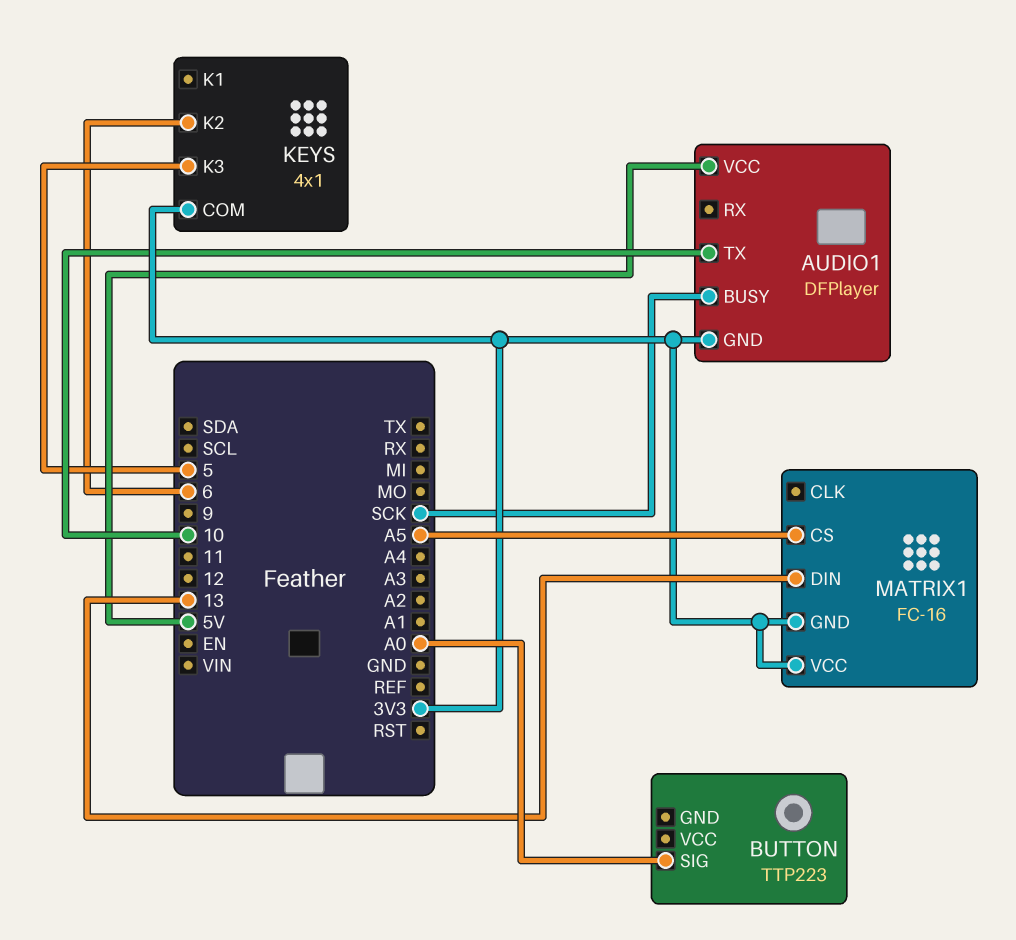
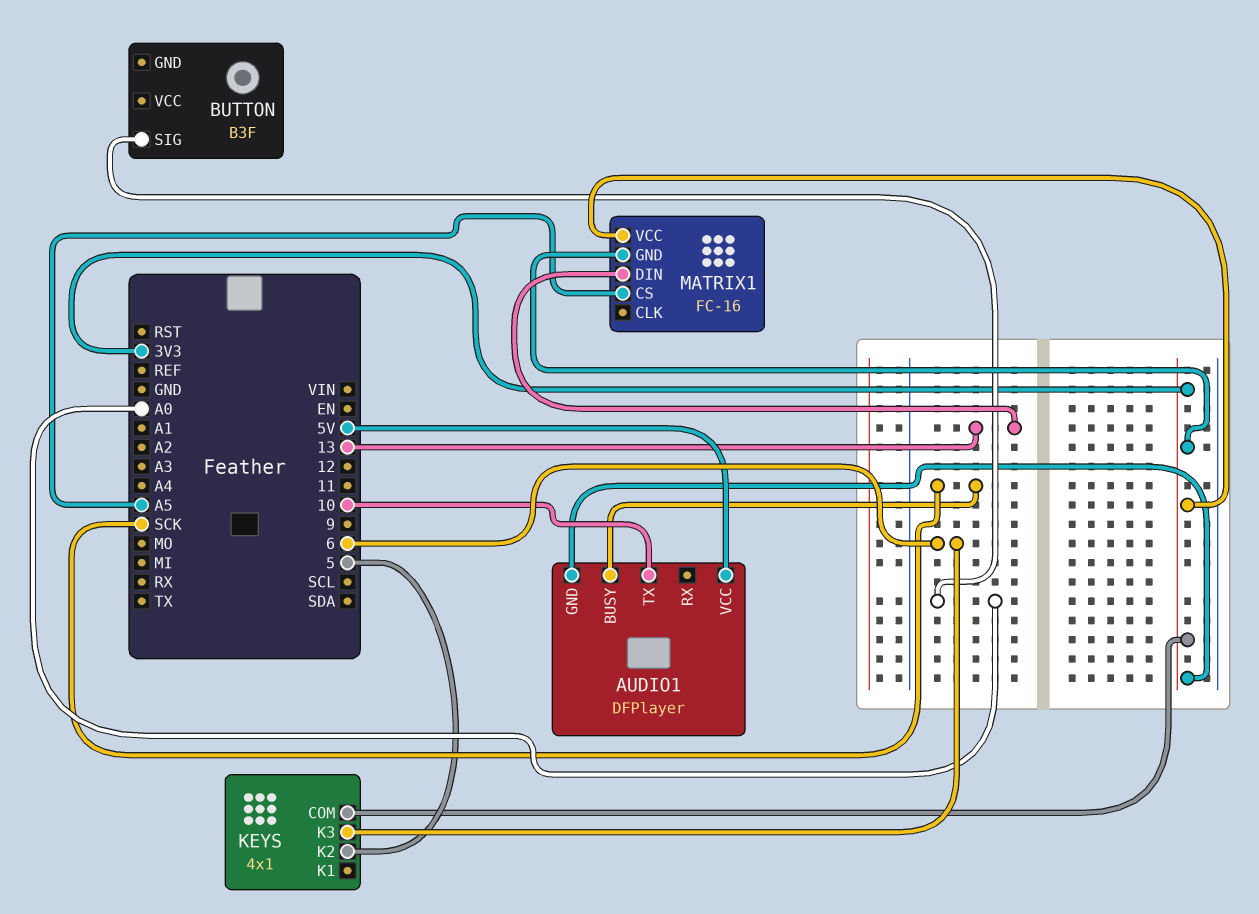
BUTTON: TTP223 -> B3F
KEYS pin K2: 6 -> 5
KEYS pin K3: 5 -> 6

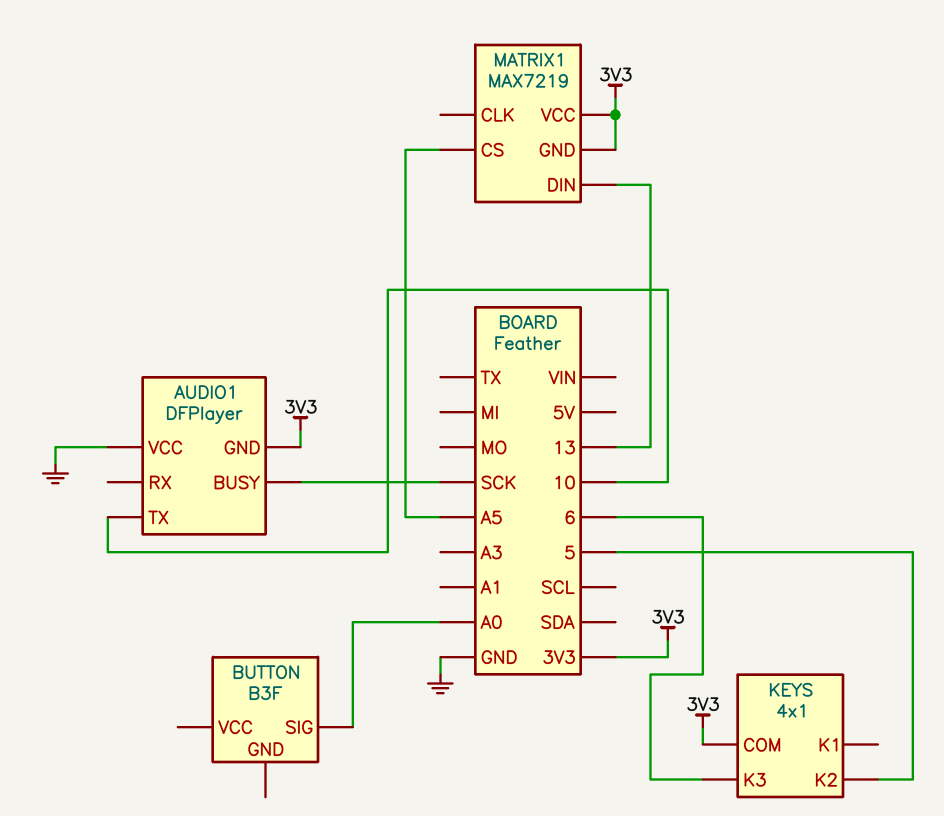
AUDIO1 pin VCC: 5V -> GND
MATRIX1: FC-16 -> MAX7219

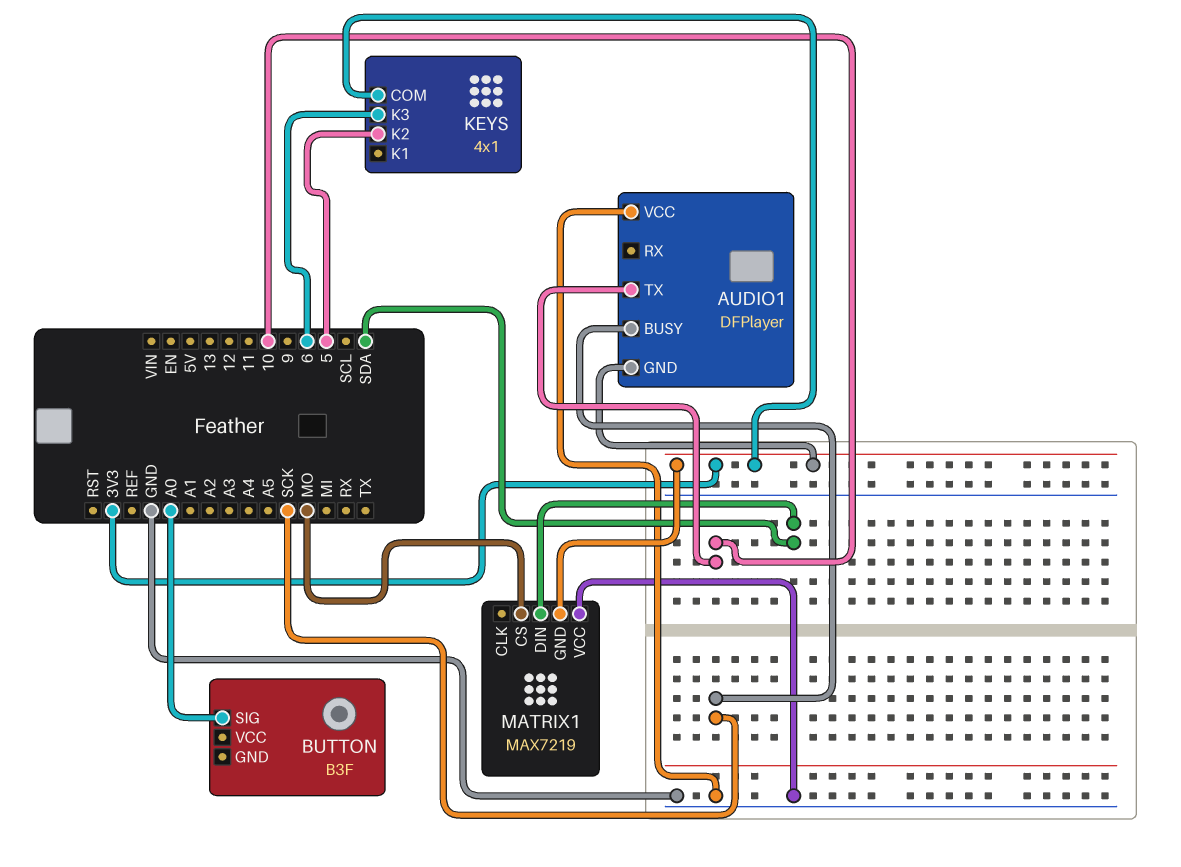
MATRIX1 pin CS: A5 -> MO
MATRIX1 pin DIN: 13 -> SDA
MATRIX1 pin VCC: 3V3 -> GND

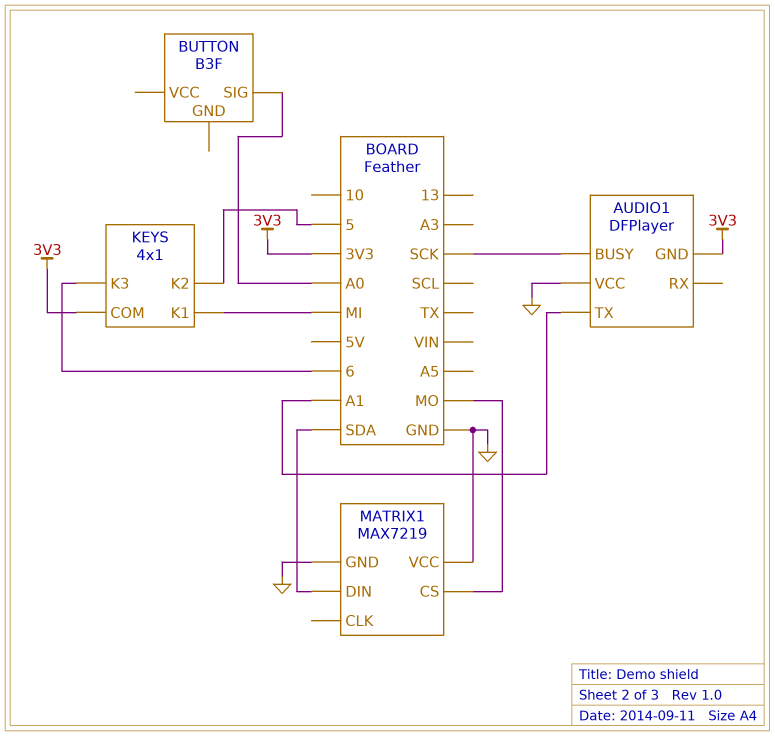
AUDIO1 pin TX: 10 -> A1
KEYS pin K1: none -> MI
MATRIX1 pin GND: 3V3 -> GND

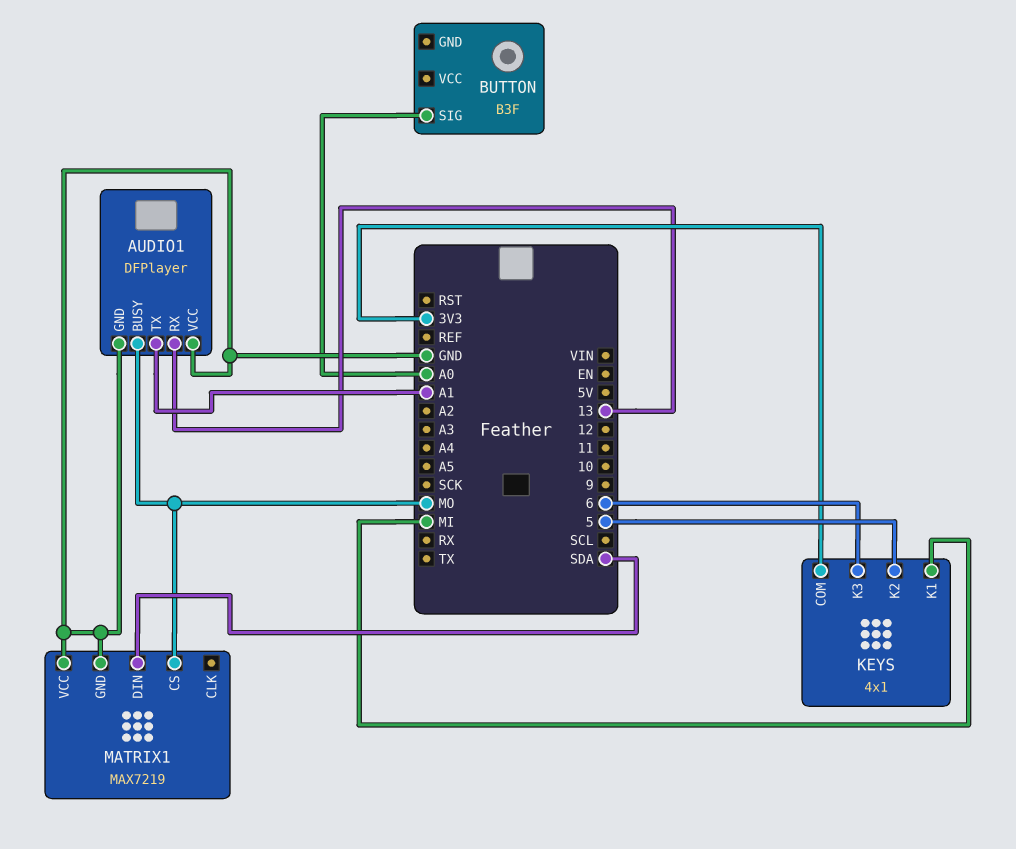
AUDIO1 pin BUSY: SCK -> MO
AUDIO1 pin GND: 3V3 -> GND
AUDIO1 pin RX: none -> 13

